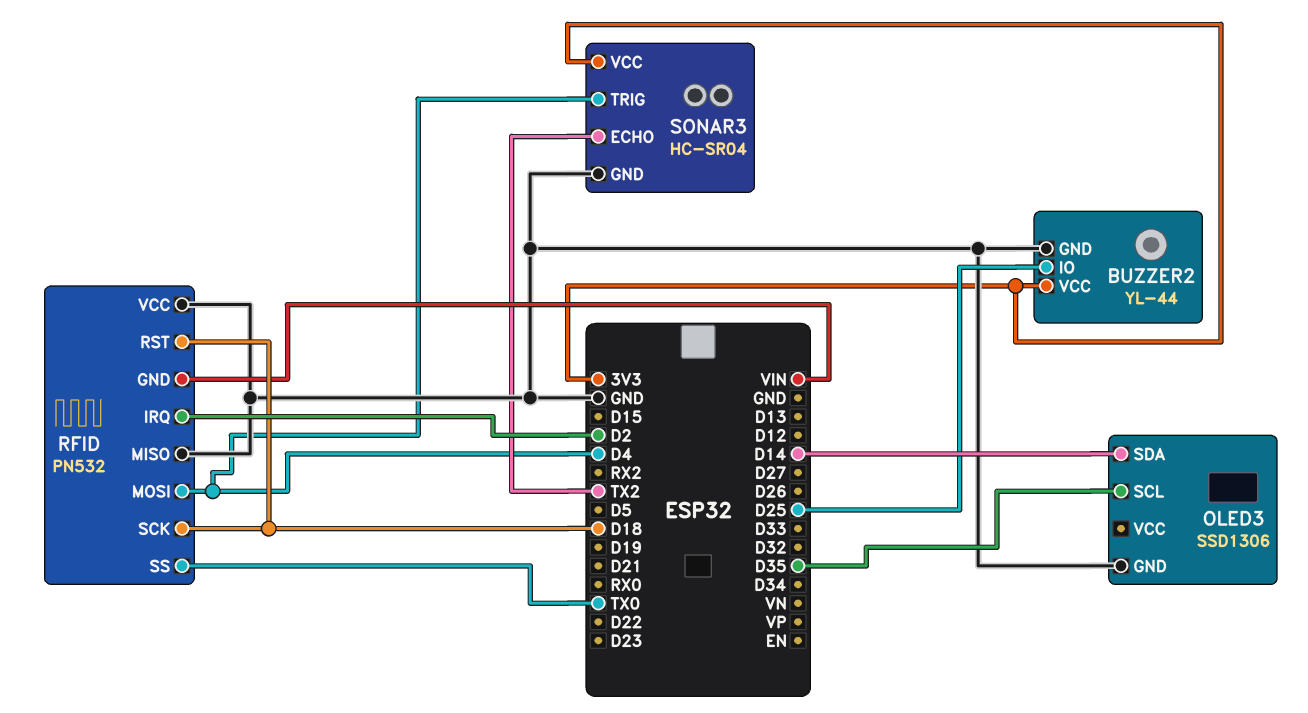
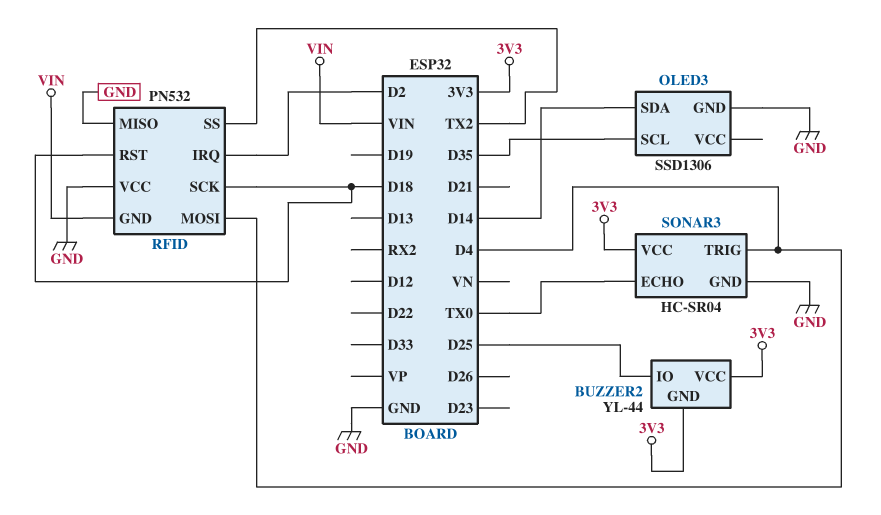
BUZZER2 pin GND: GND -> 3V3
RFID pin SS: TX0 -> TX2
SONAR3 pin ECHO: TX2 -> TX0

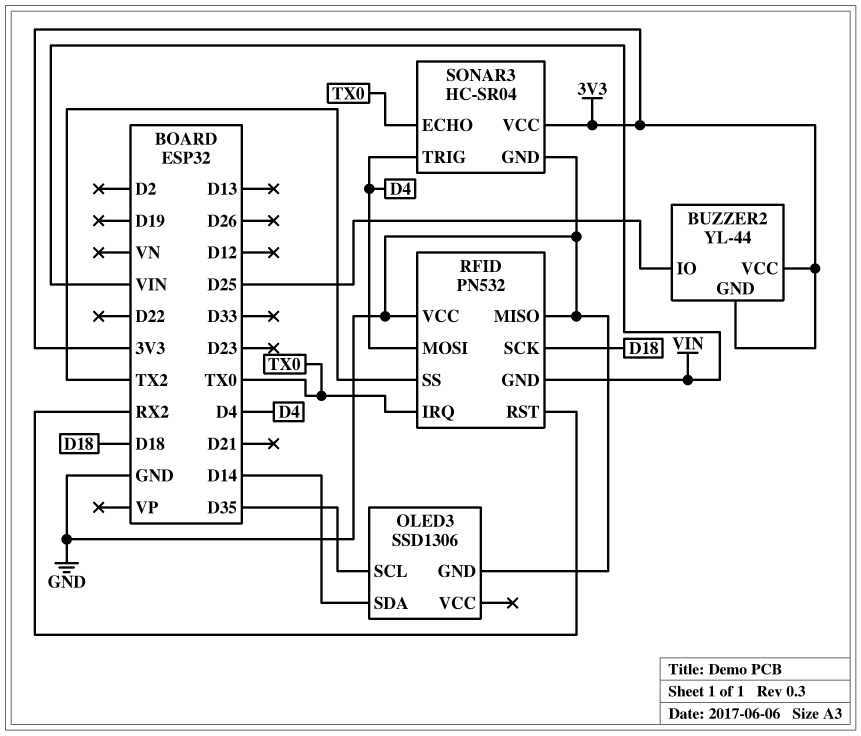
RFID pin IRQ: D2 -> TX0
RFID pin RST: D18 -> RX2

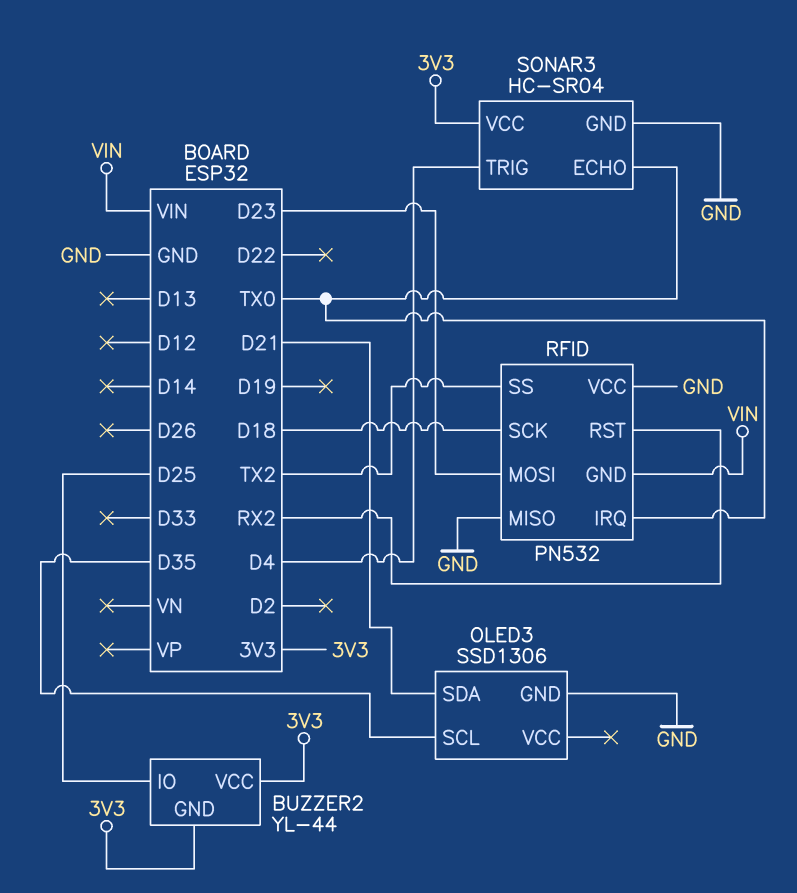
OLED3 pin SDA: D14 -> D21
RFID pin MOSI: D4 -> D23

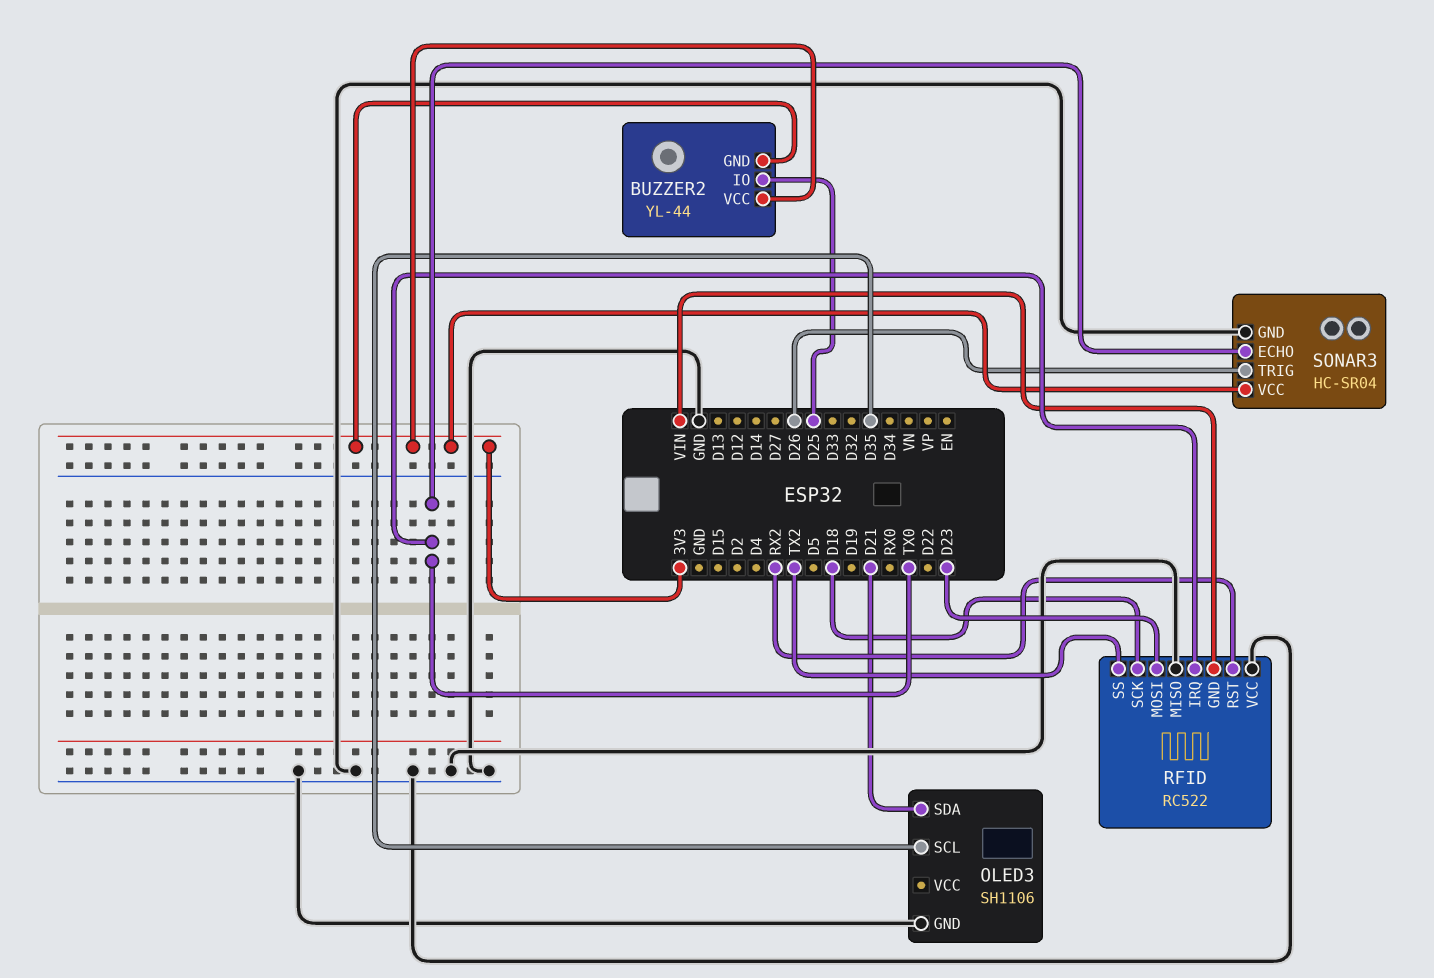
OLED3: SSD1306 -> SH1106
RFID: PN532 -> RC522
SONAR3 pin TRIG: D4 -> D26

